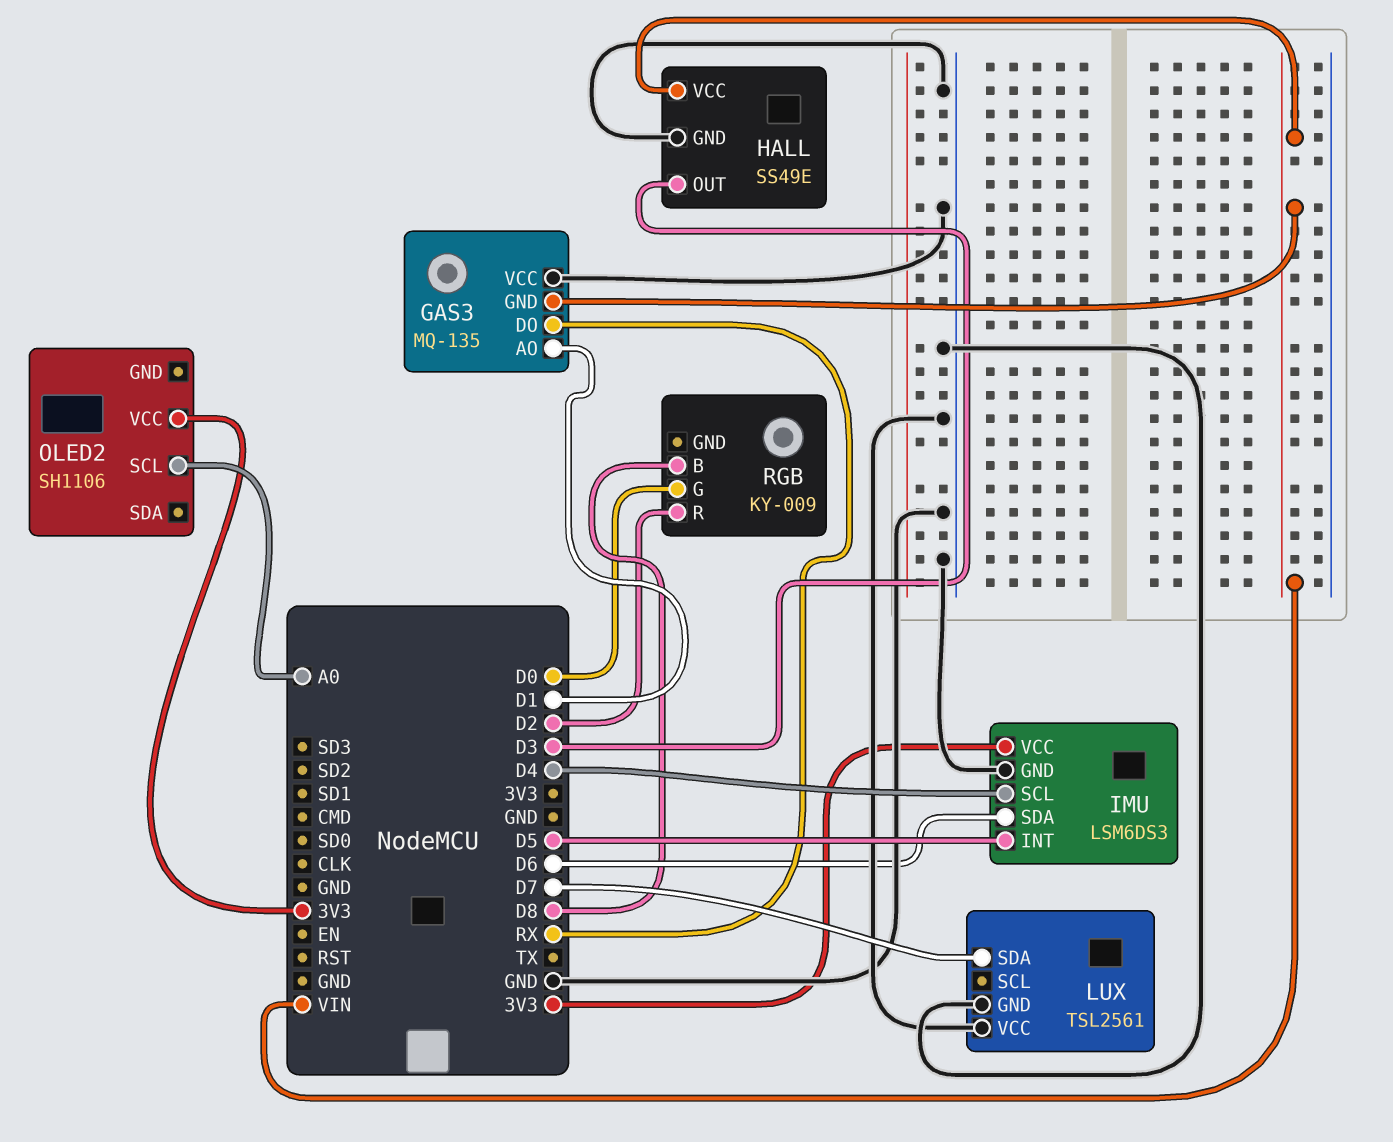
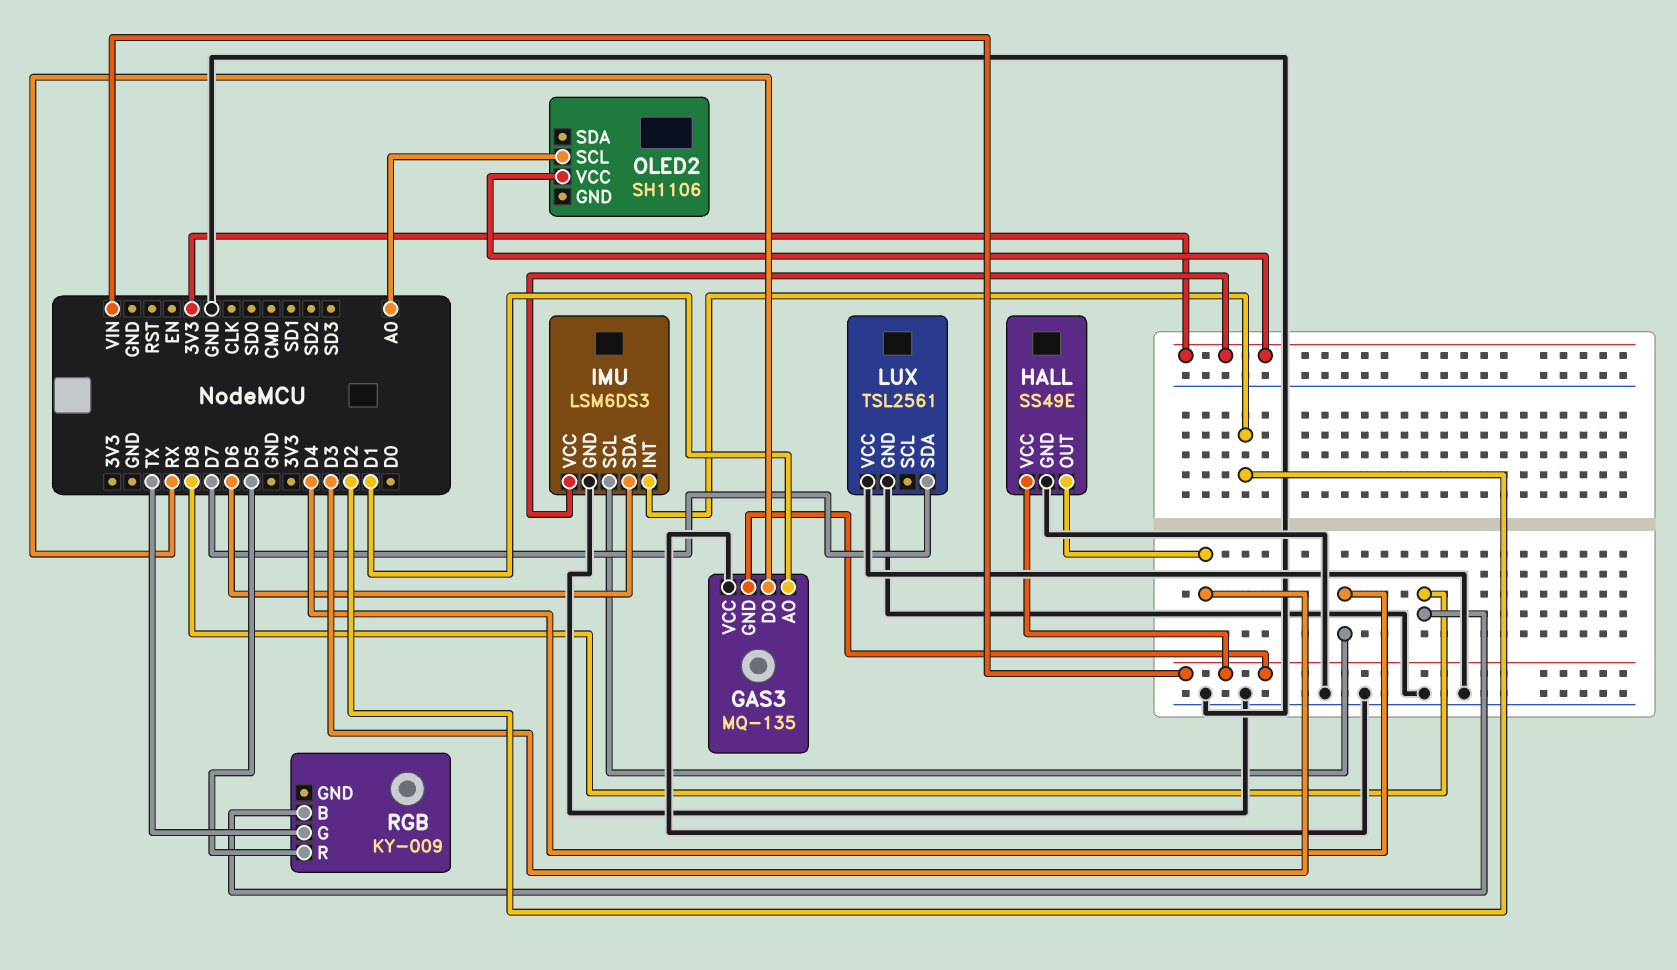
IMU pin INT: D5 -> D2
RGB pin G: D0 -> TX
RGB pin R: D2 -> D5

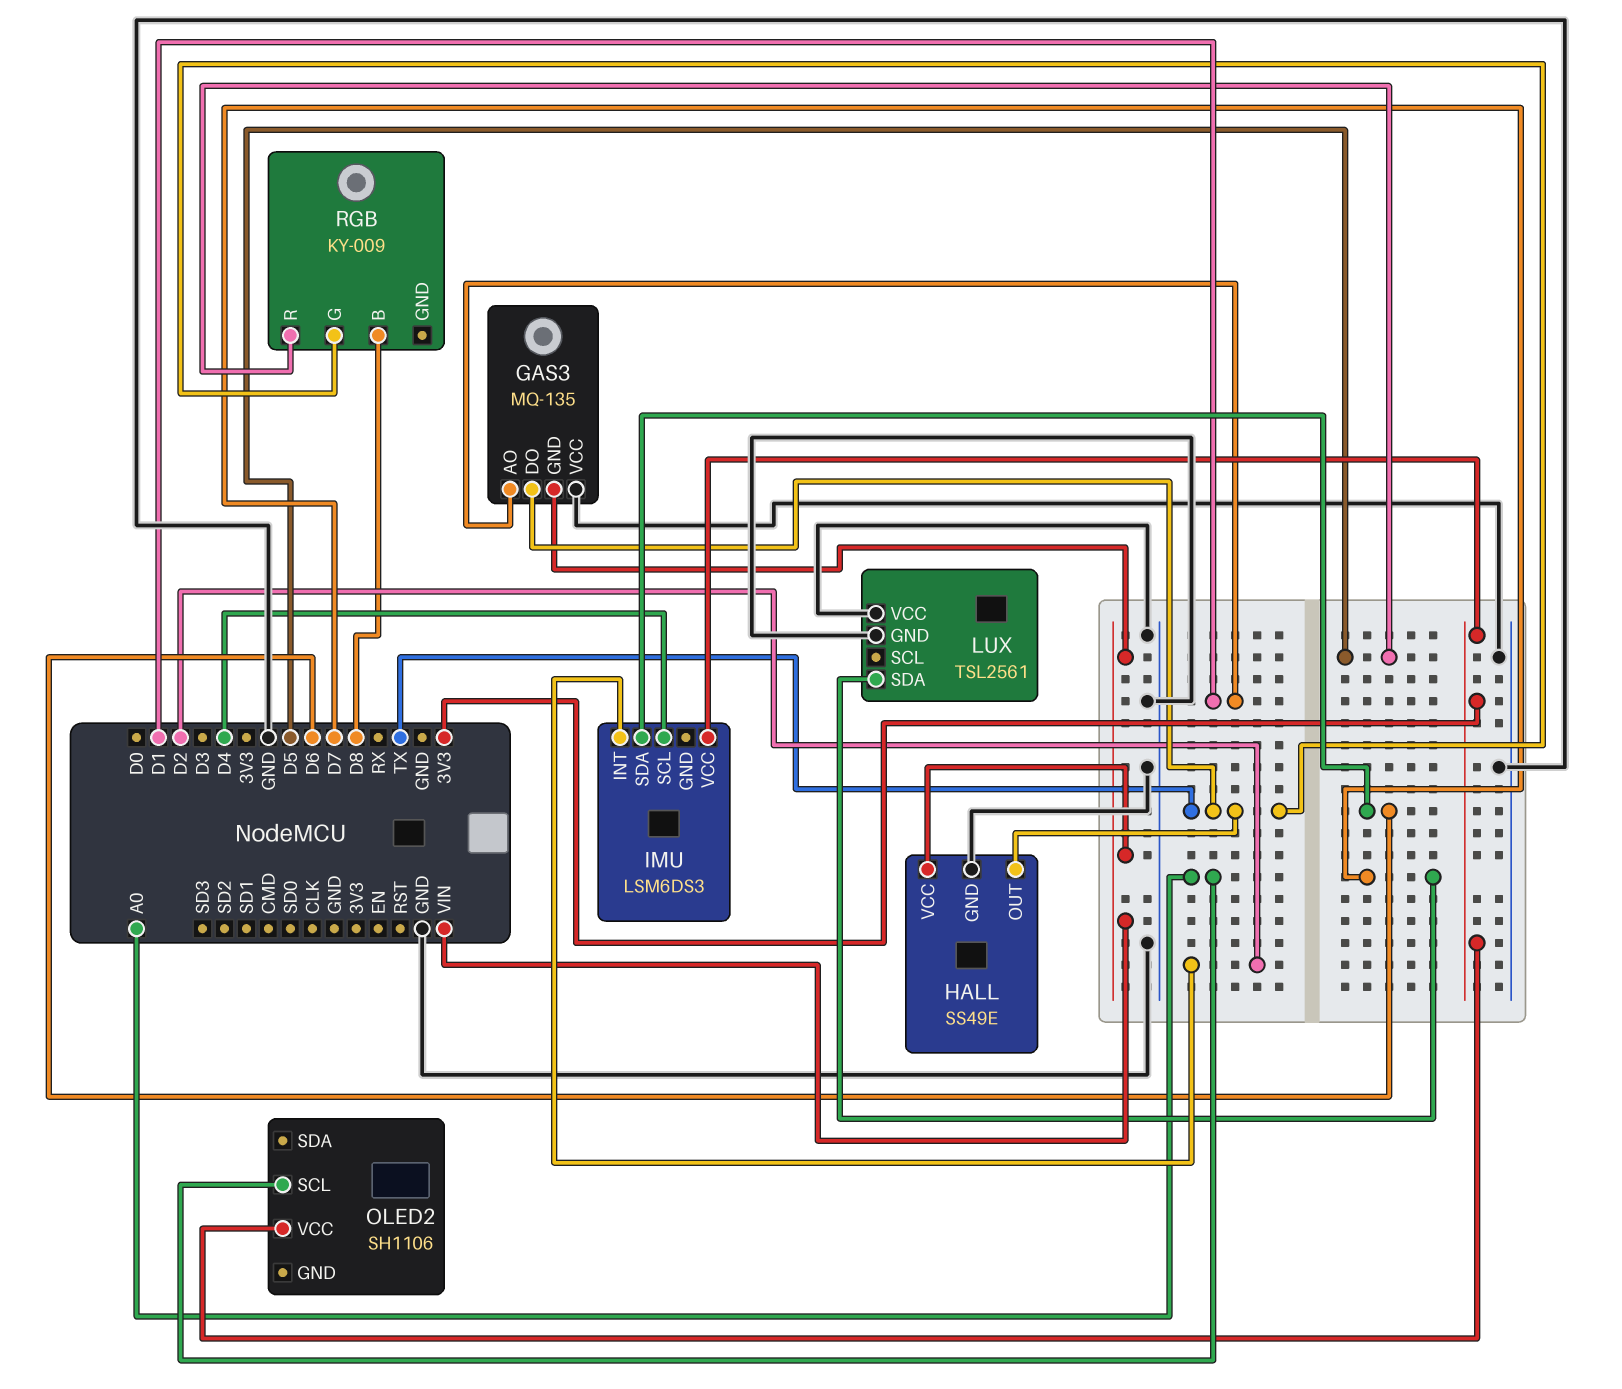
GAS3 pin DO: RX -> TX
HALL pin OUT: D3 -> TX
IMU pin GND: GND -> none

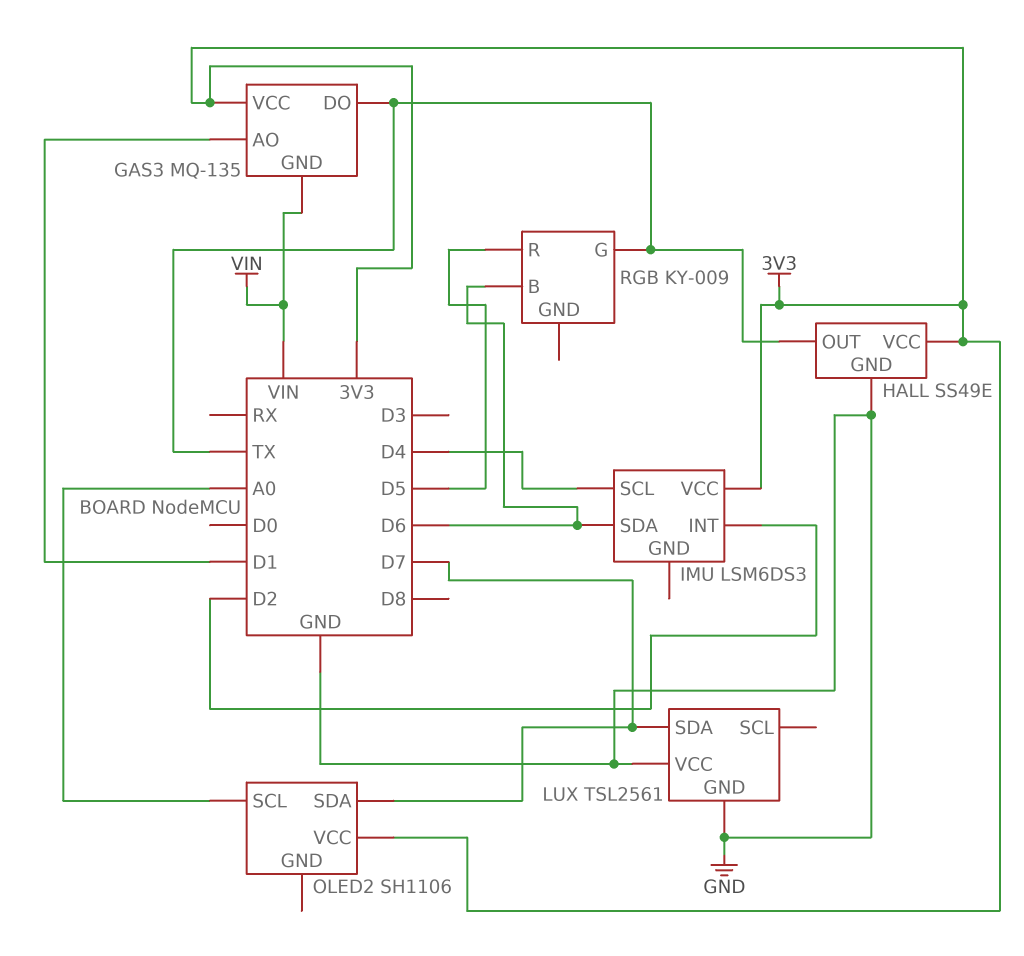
GAS3 pin VCC: GND -> 3V3
HALL pin VCC: VIN -> 3V3
OLED2 pin SDA: none -> D7
RGB pin B: D8 -> D6

